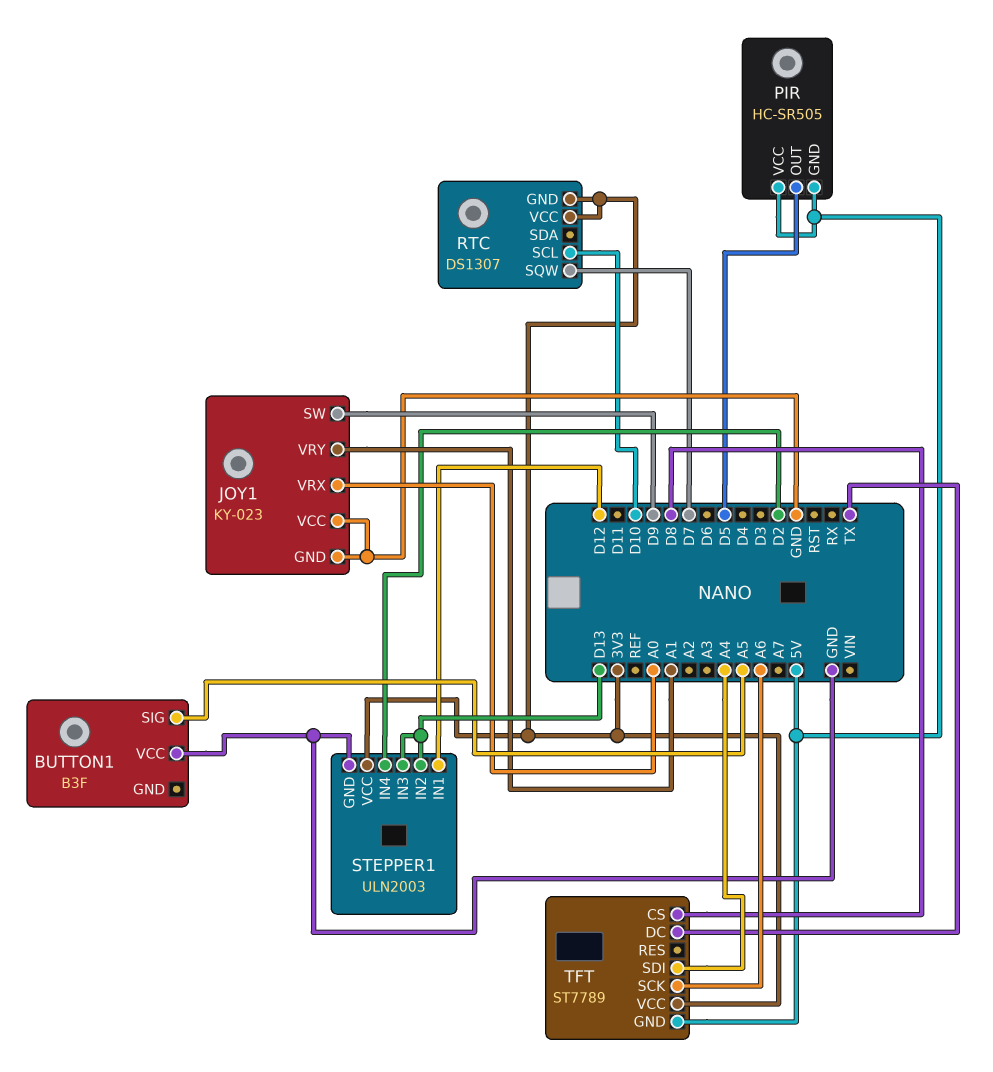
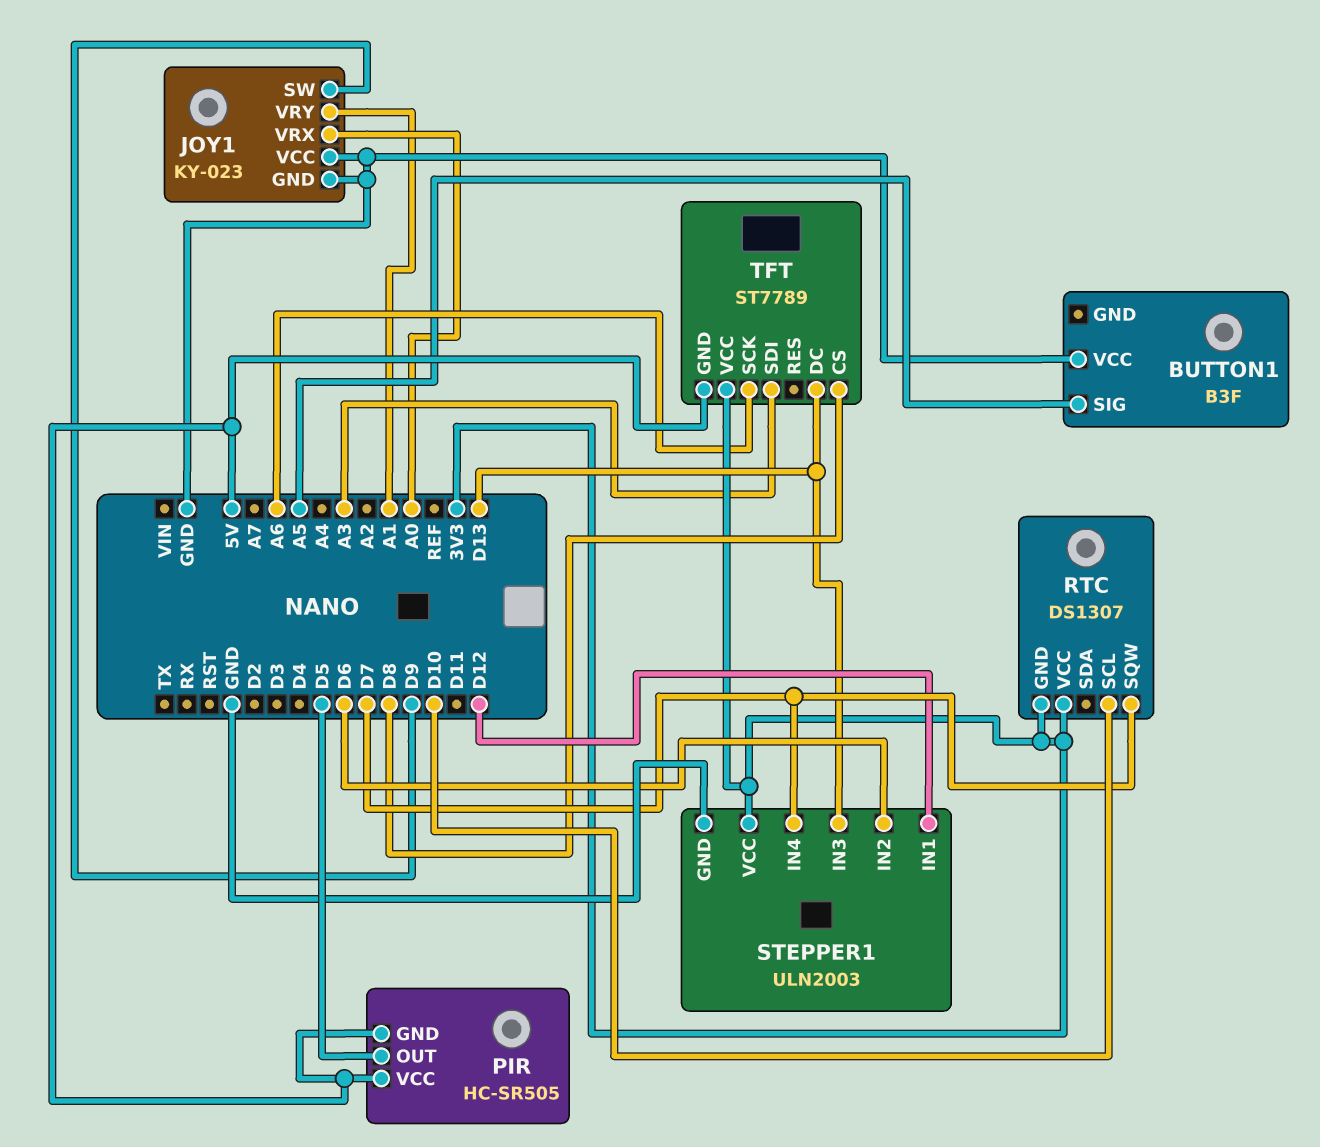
STEPPER1 pin IN2: D13 -> D6
STEPPER1 pin IN4: D2 -> D7
TFT pin DC: TX -> D13
TFT pin SDI: A4 -> A3

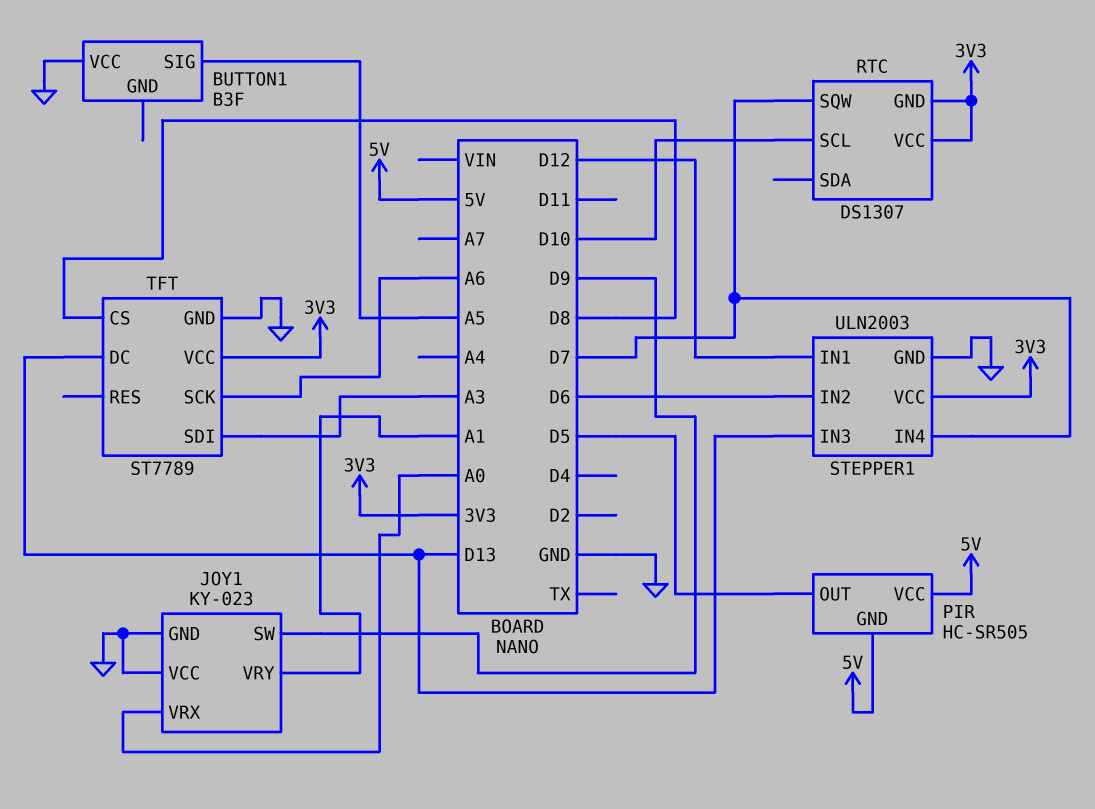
TFT pin GND: 5V -> GND

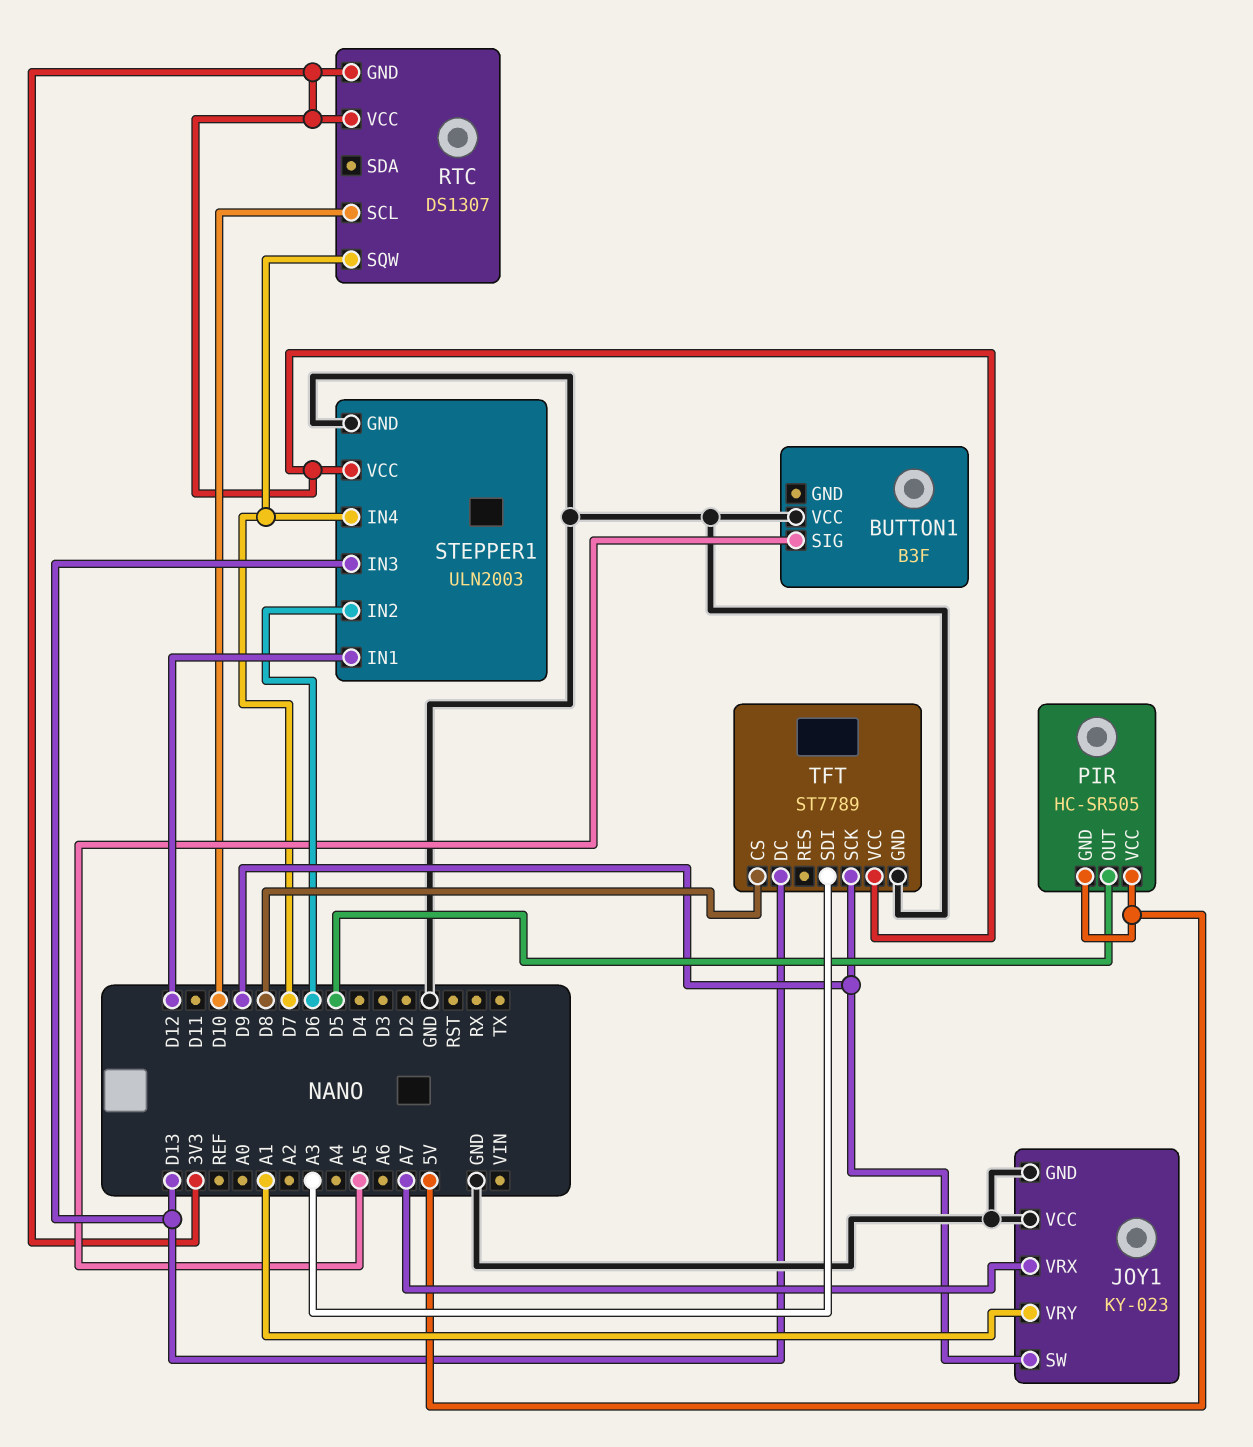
JOY1 pin VRX: A0 -> A7
TFT pin SCK: A6 -> D9

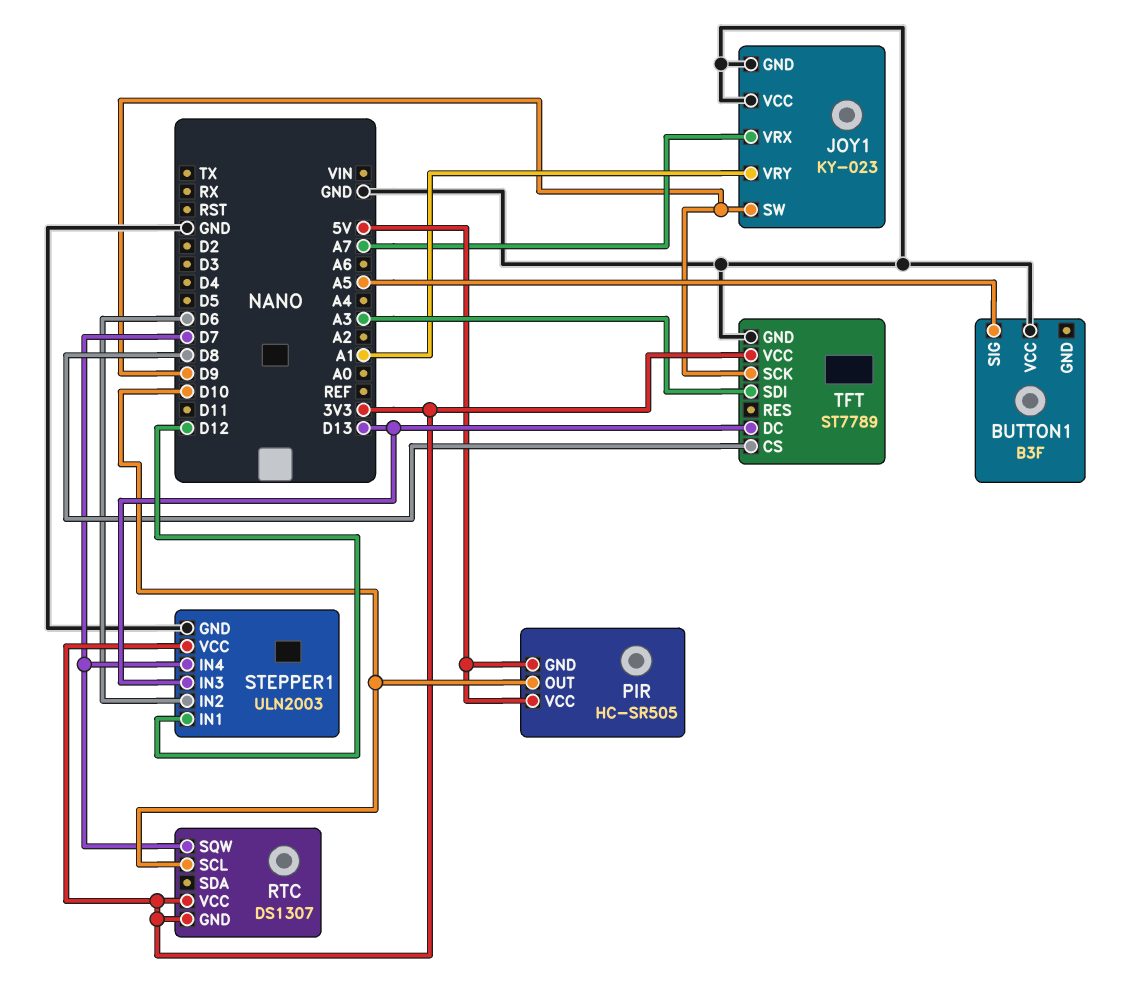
PIR pin OUT: D5 -> D10

